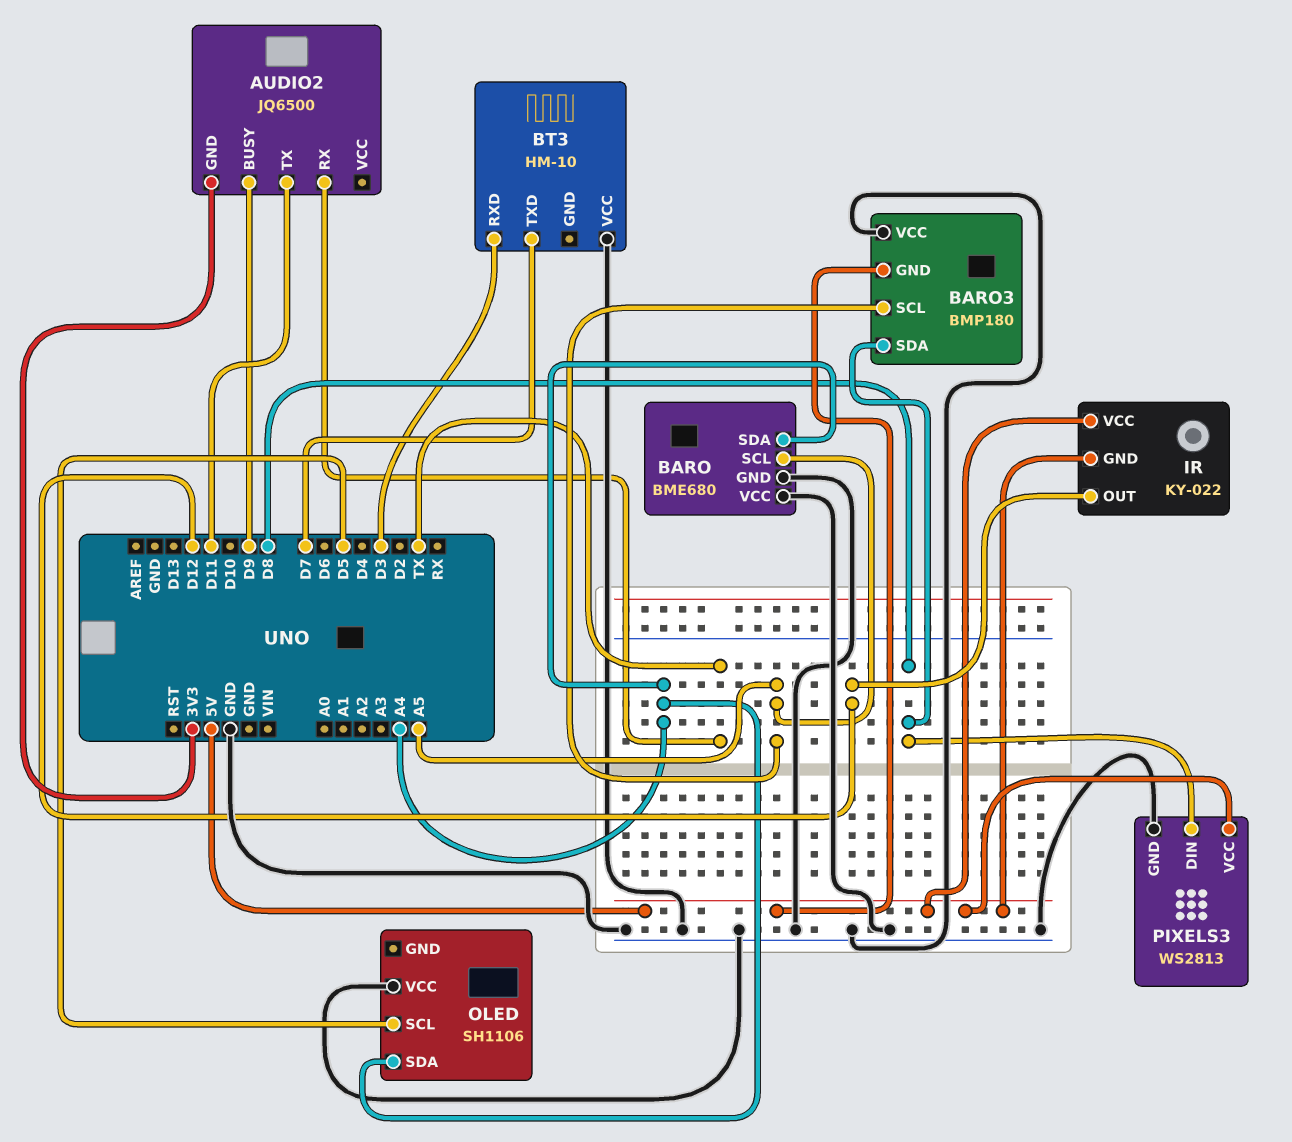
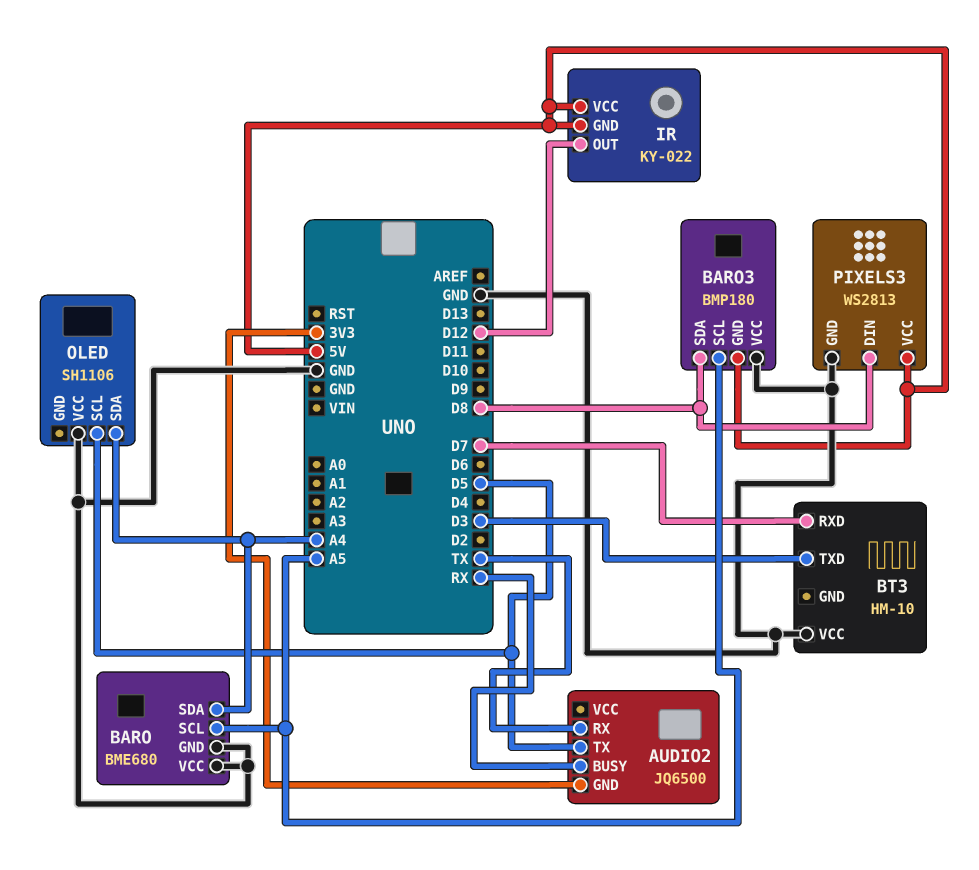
AUDIO2 pin BUSY: D9 -> RX
AUDIO2 pin TX: D11 -> D5
BT3 pin RXD: D3 -> D7
BT3 pin TXD: D7 -> D3

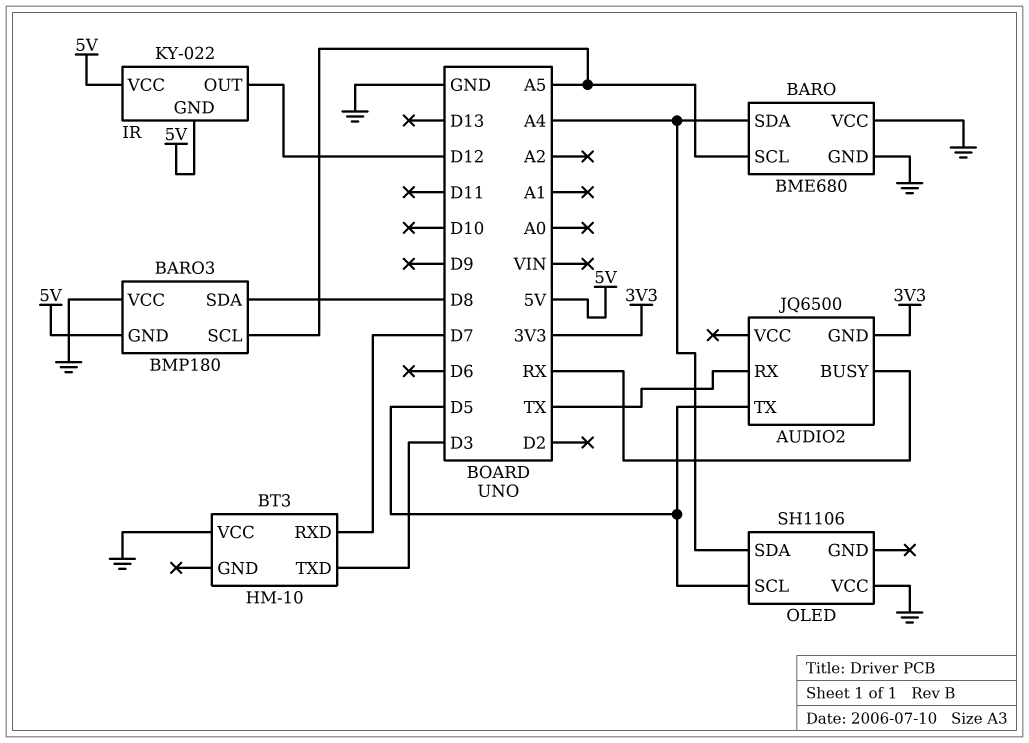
PIXELS3: WS2813 -> none
PIXELS3 pin DIN: D8 -> none
PIXELS3 pin GND: GND -> none
PIXELS3 pin VCC: 5V -> none

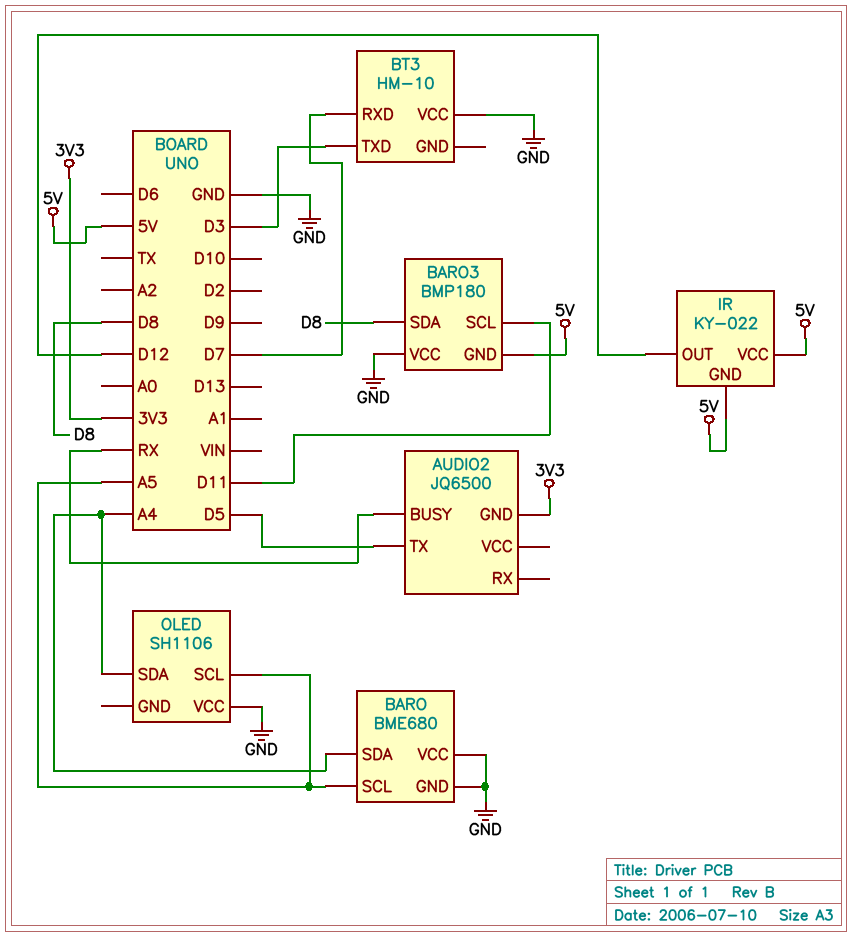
AUDIO2 pin RX: TX -> none
BARO3 pin SCL: A5 -> D11
OLED pin SCL: D5 -> A5

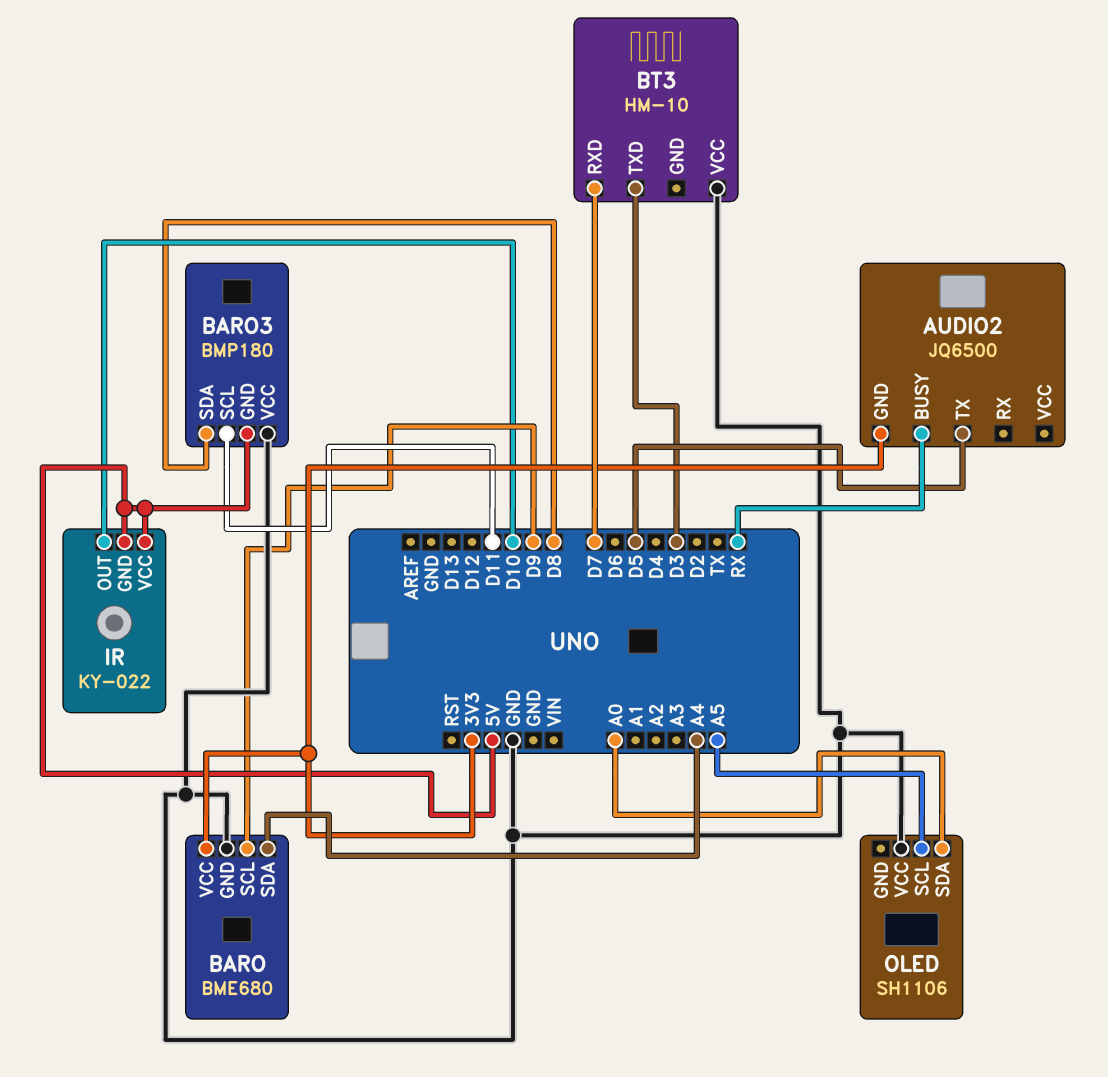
BARO pin SCL: A5 -> D9
BARO pin VCC: GND -> 3V3
IR pin OUT: D12 -> D10
OLED pin SDA: A4 -> A0

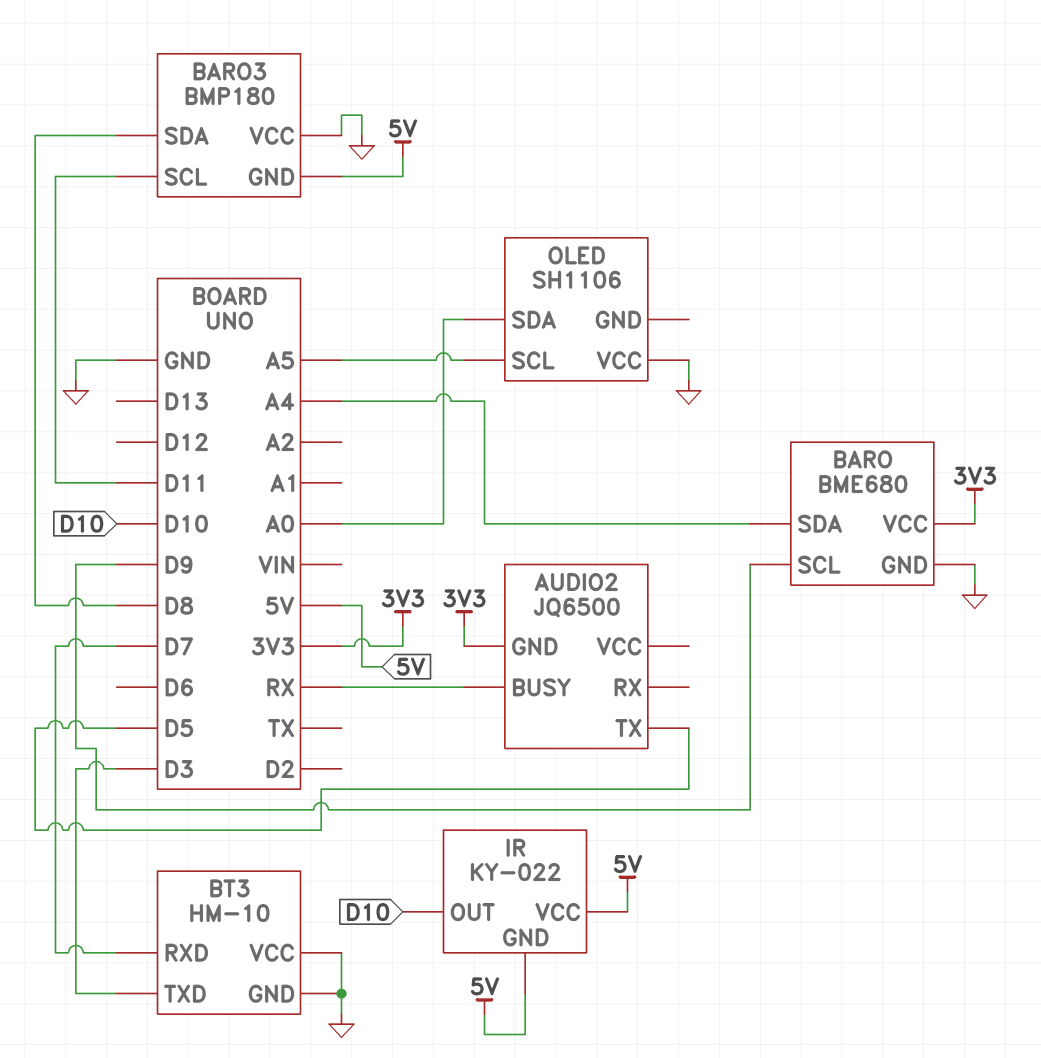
BT3 pin GND: none -> GND

